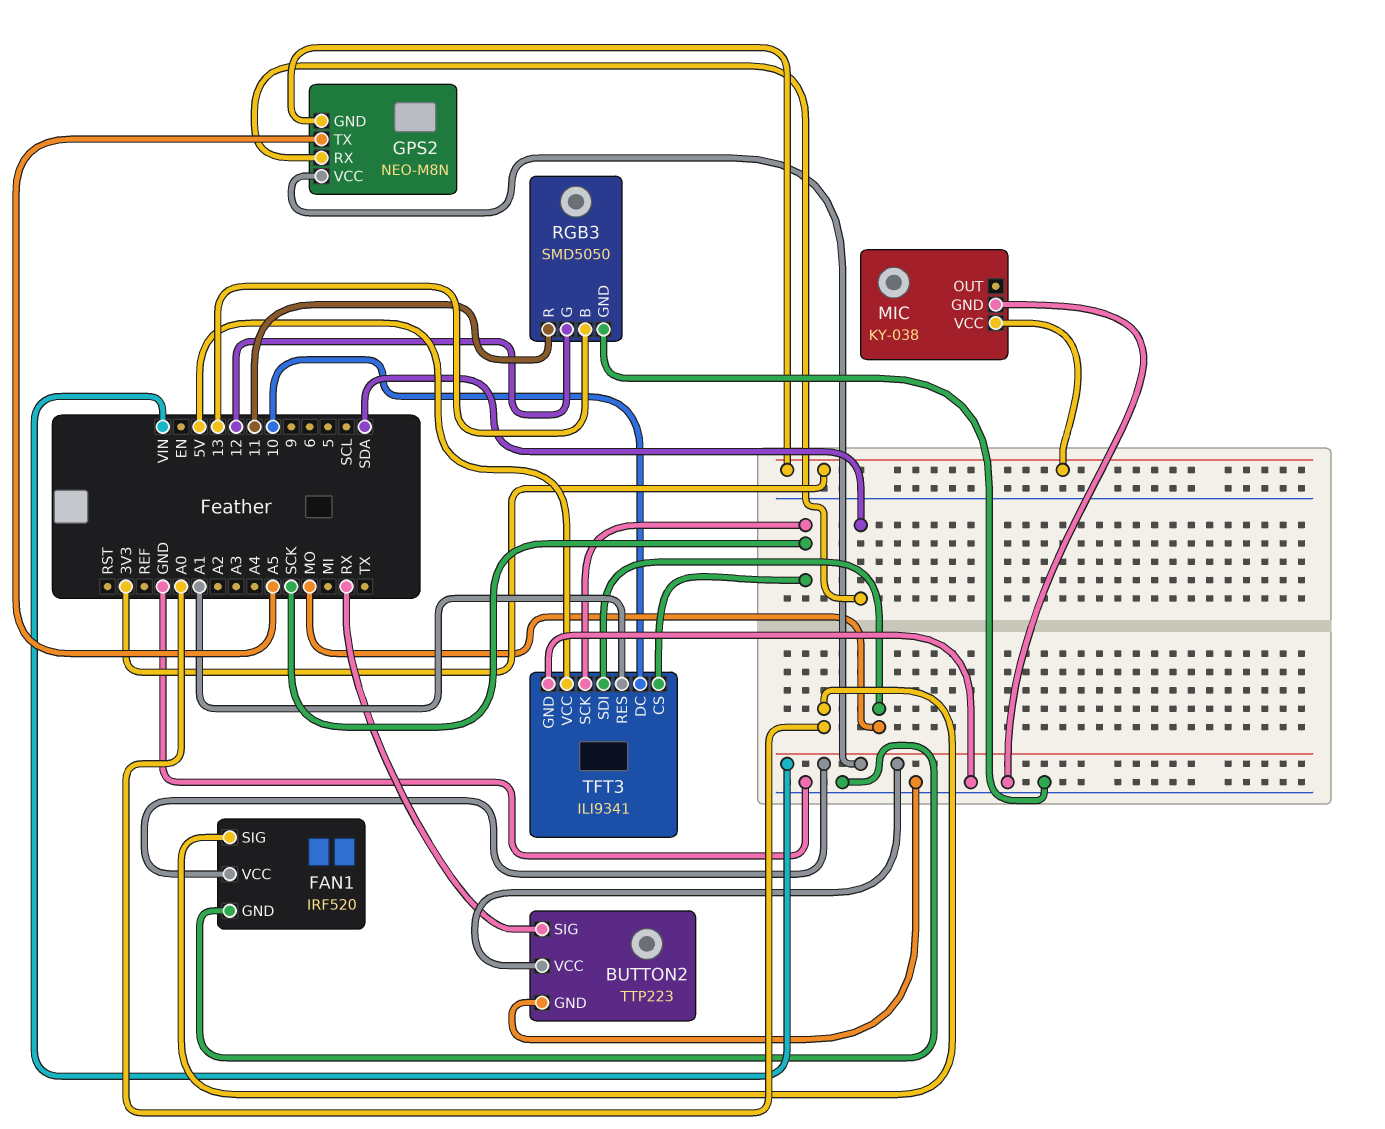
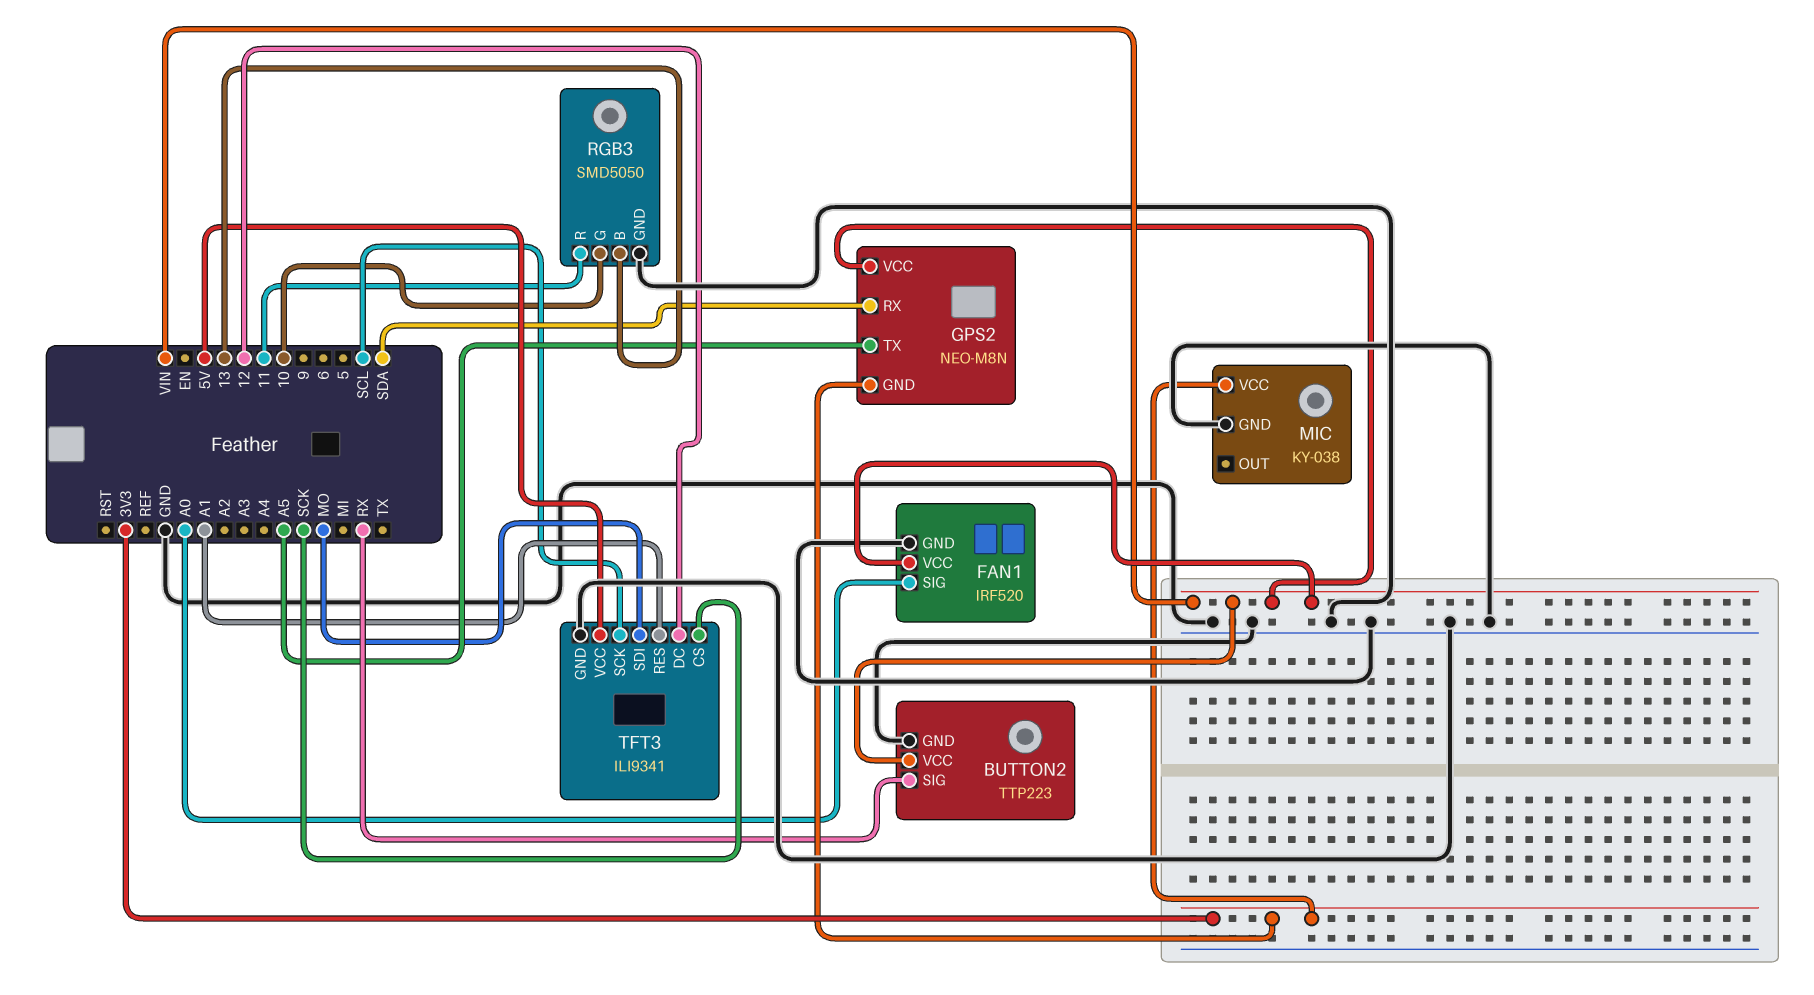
RGB3 pin G: 12 -> 10
TFT3 pin DC: 10 -> 12
TFT3 pin SCK: SCK -> SCL

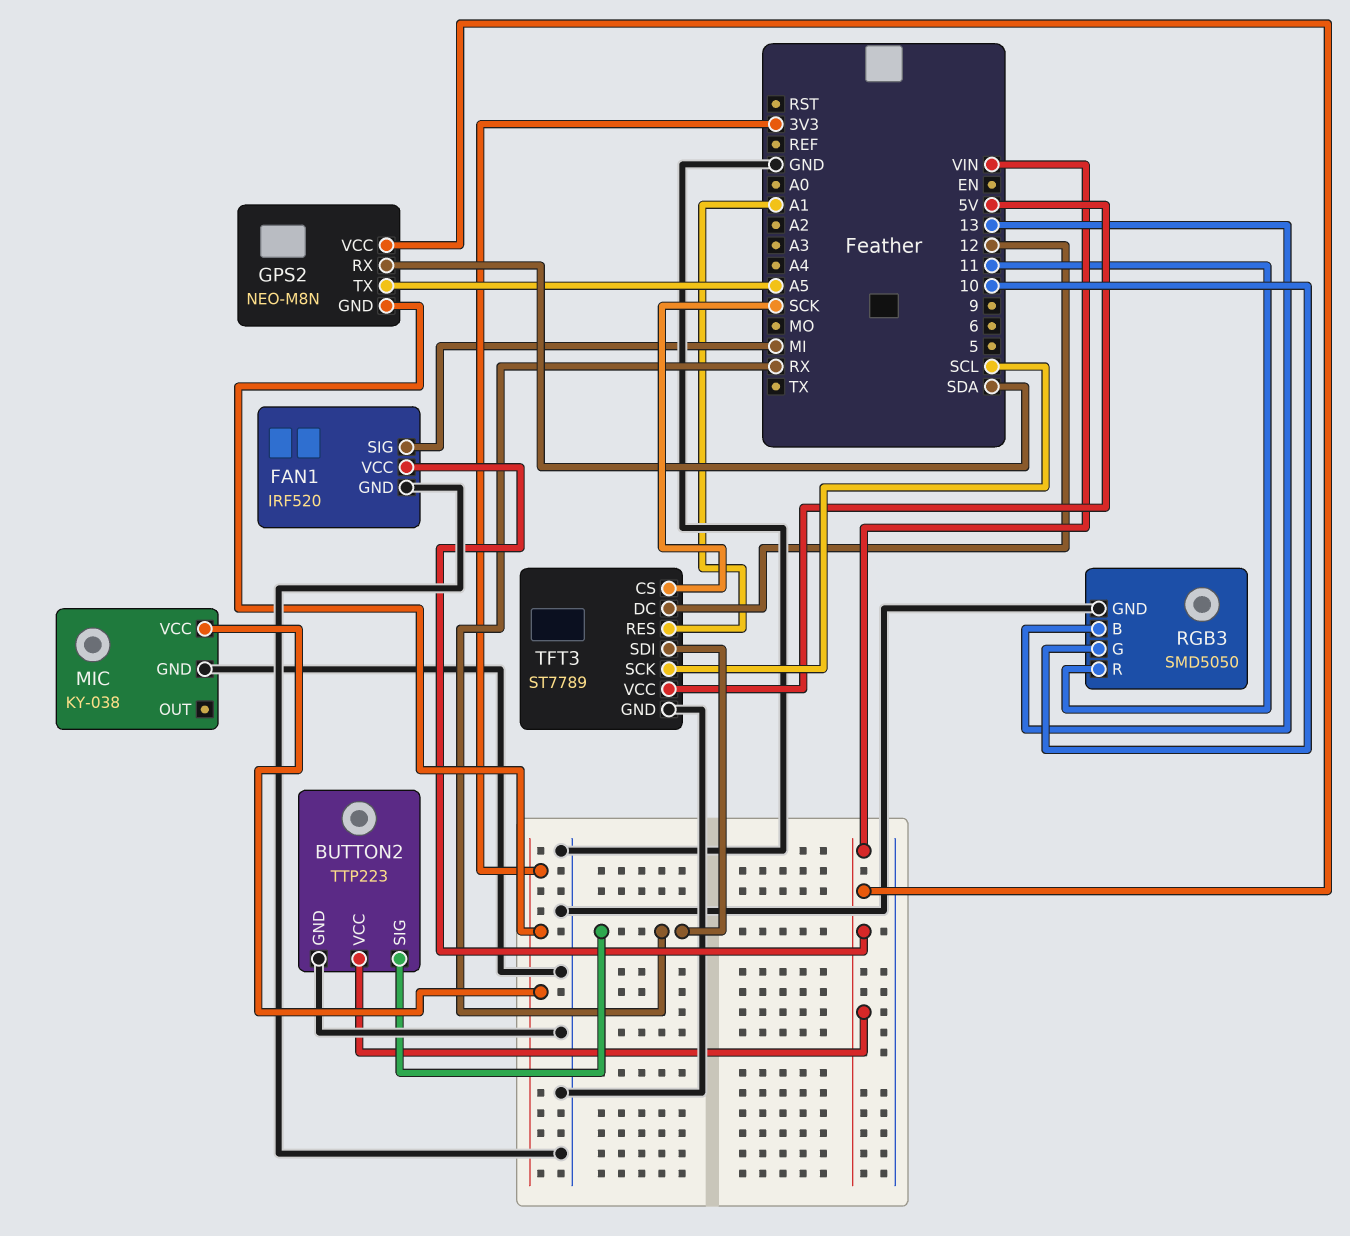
FAN1 pin SIG: A0 -> MI
TFT3: ILI9341 -> ST7789
TFT3 pin SDI: MO -> RX

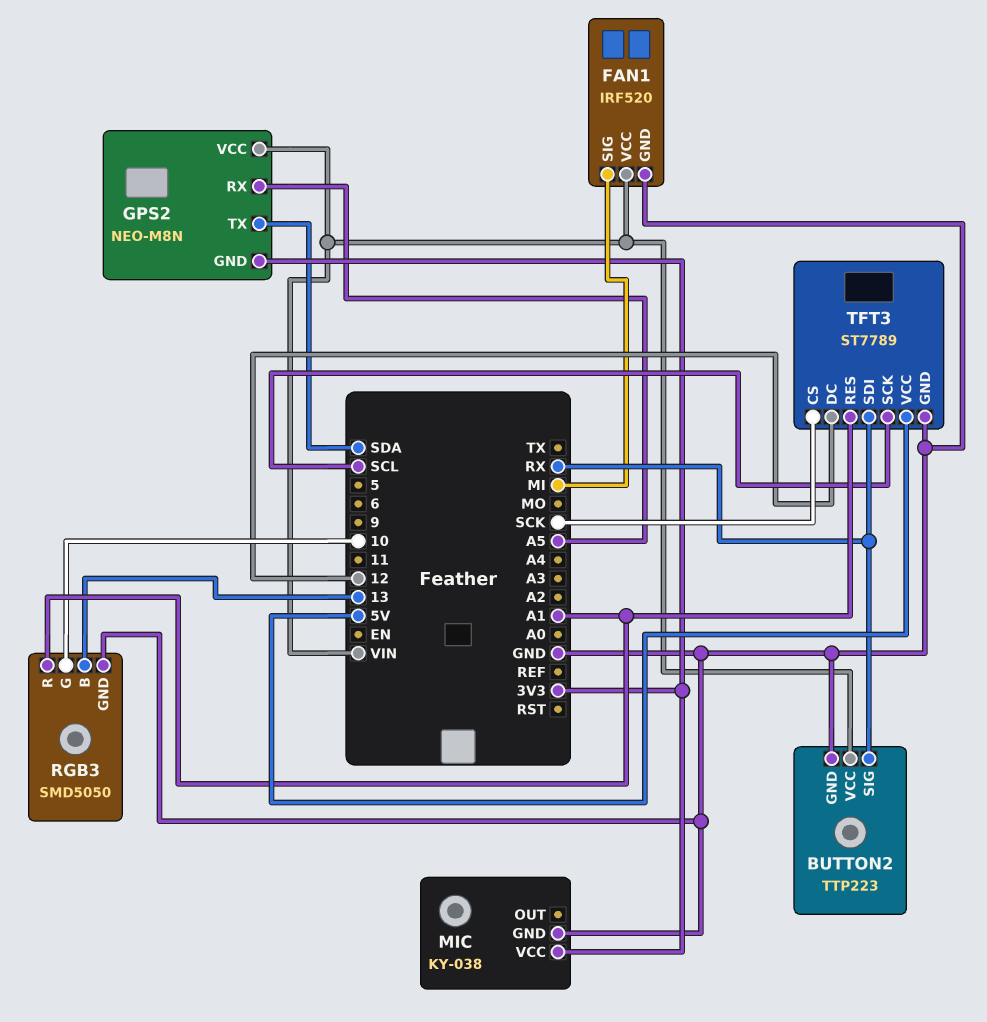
GPS2 pin RX: SDA -> A5
GPS2 pin TX: A5 -> SDA
RGB3 pin R: 11 -> A1

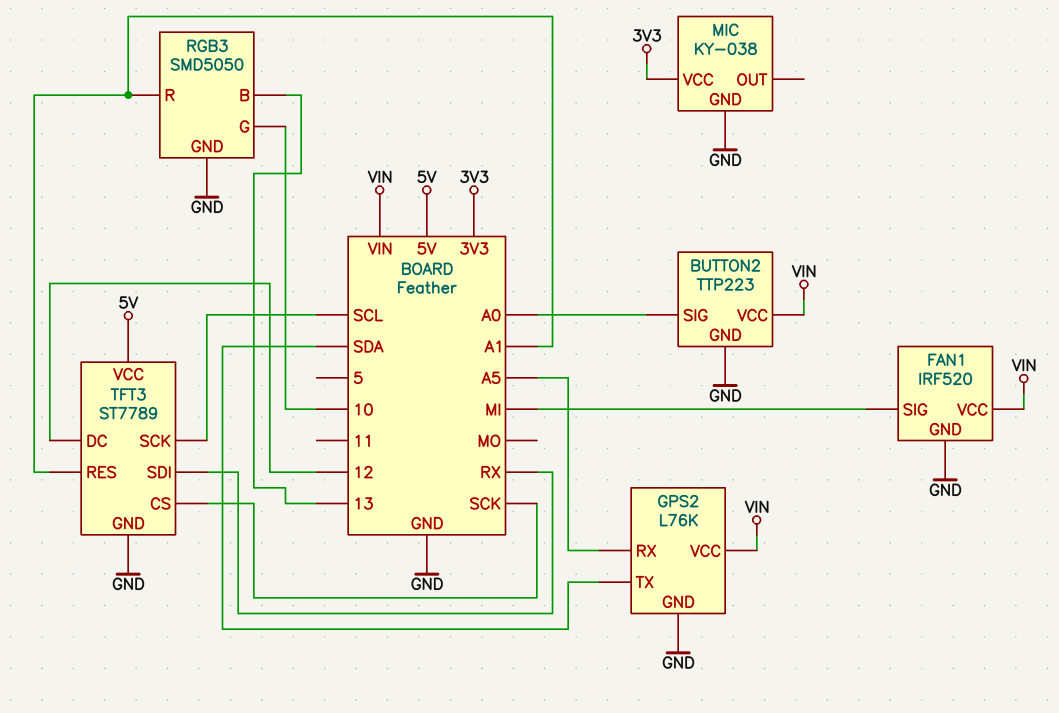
BUTTON2 pin SIG: RX -> A0
GPS2: NEO-M8N -> L76K
GPS2 pin GND: 3V3 -> GND

